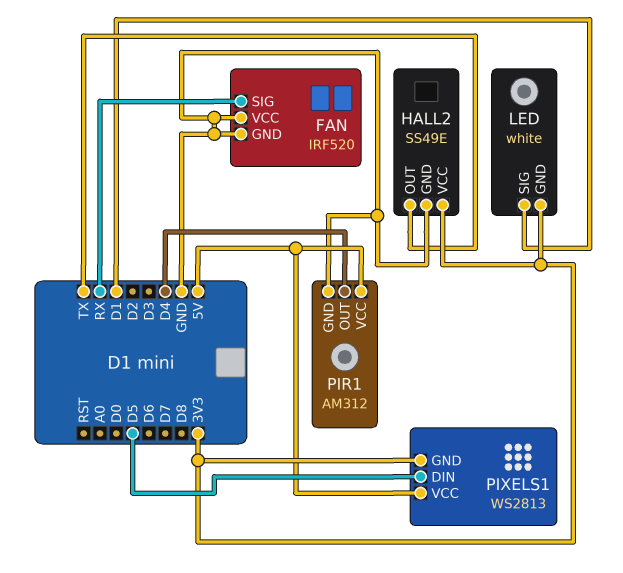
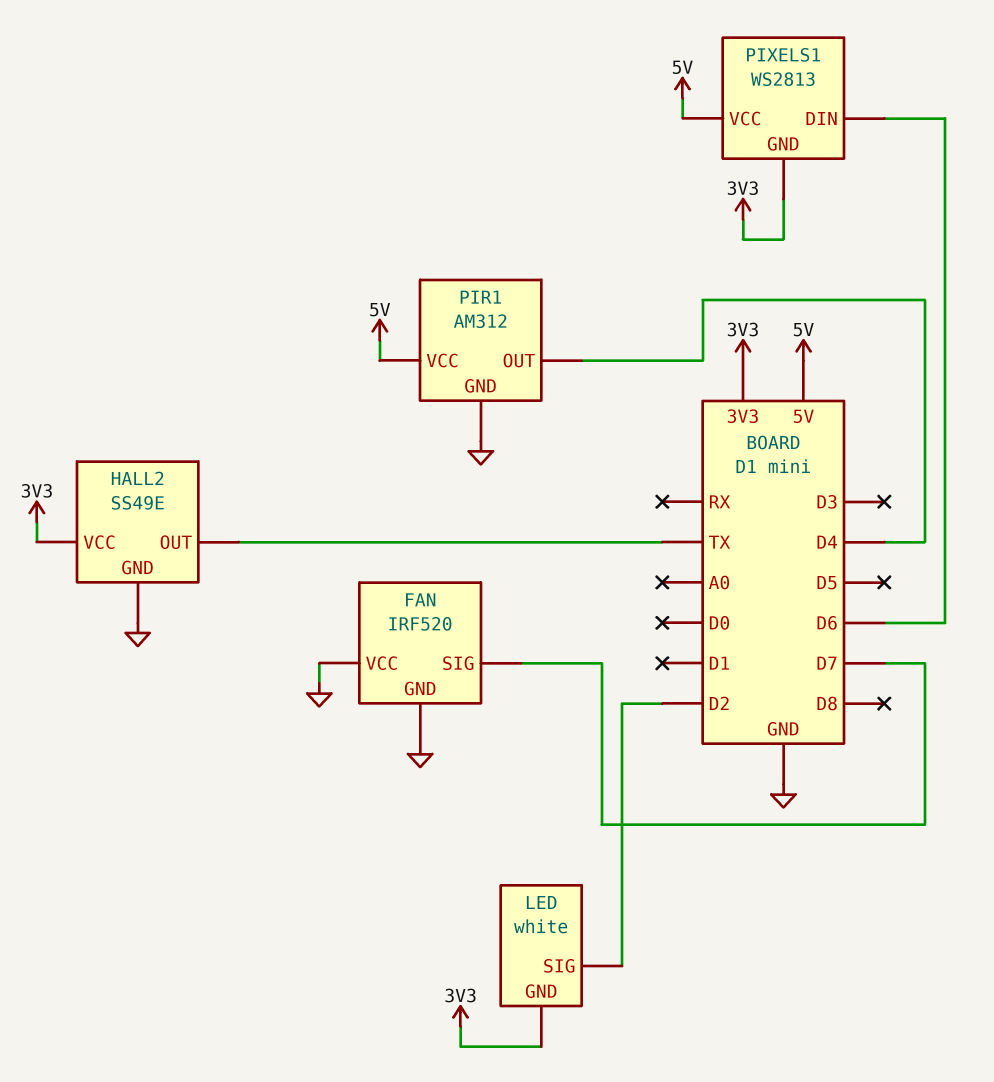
FAN pin SIG: RX -> D7
LED pin SIG: D1 -> D2
PIXELS1 pin DIN: D5 -> D6

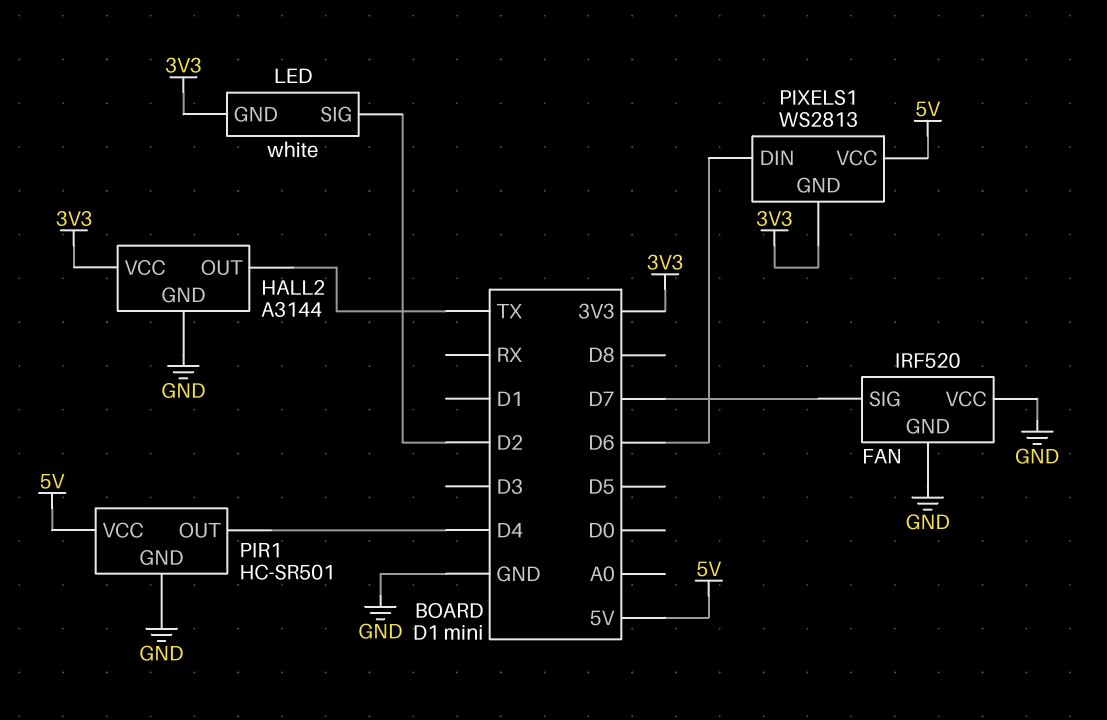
HALL2: SS49E -> A3144
PIR1: AM312 -> HC-SR501

